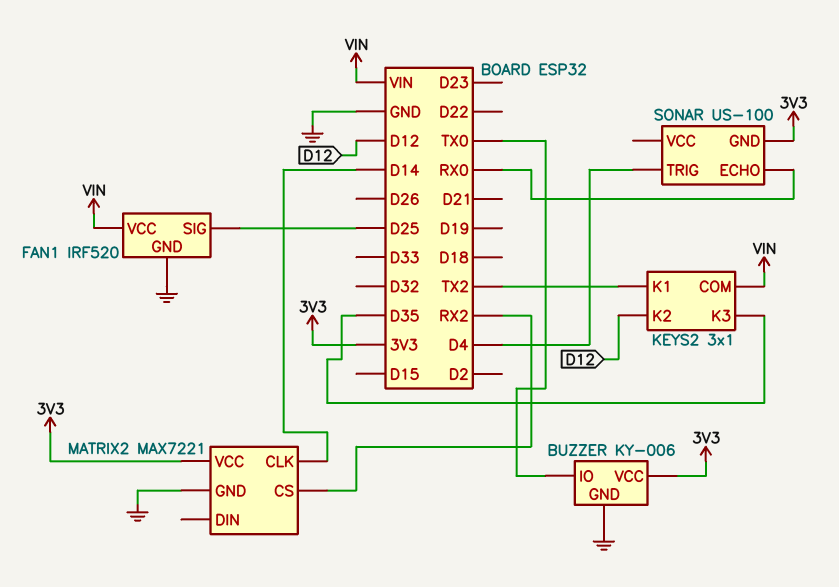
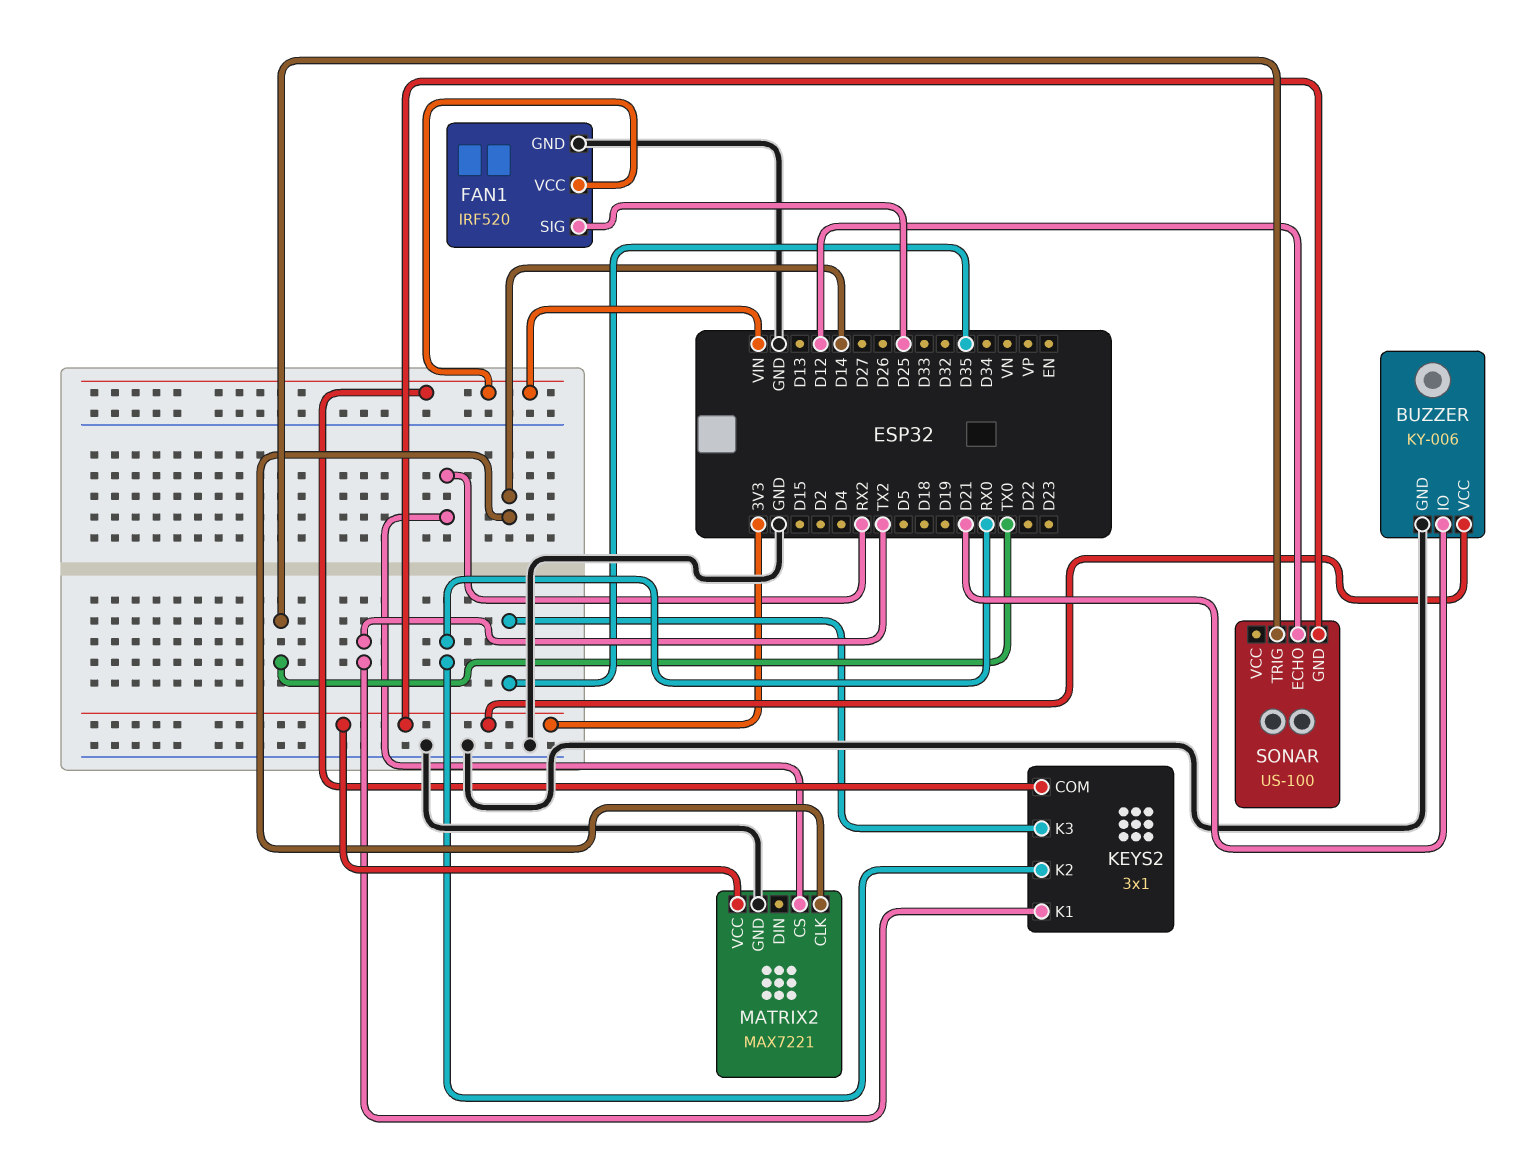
BUZZER pin IO: TX0 -> D21
KEYS2 pin K2: D12 -> RX0
SONAR pin ECHO: RX0 -> D12
SONAR pin TRIG: D4 -> TX0

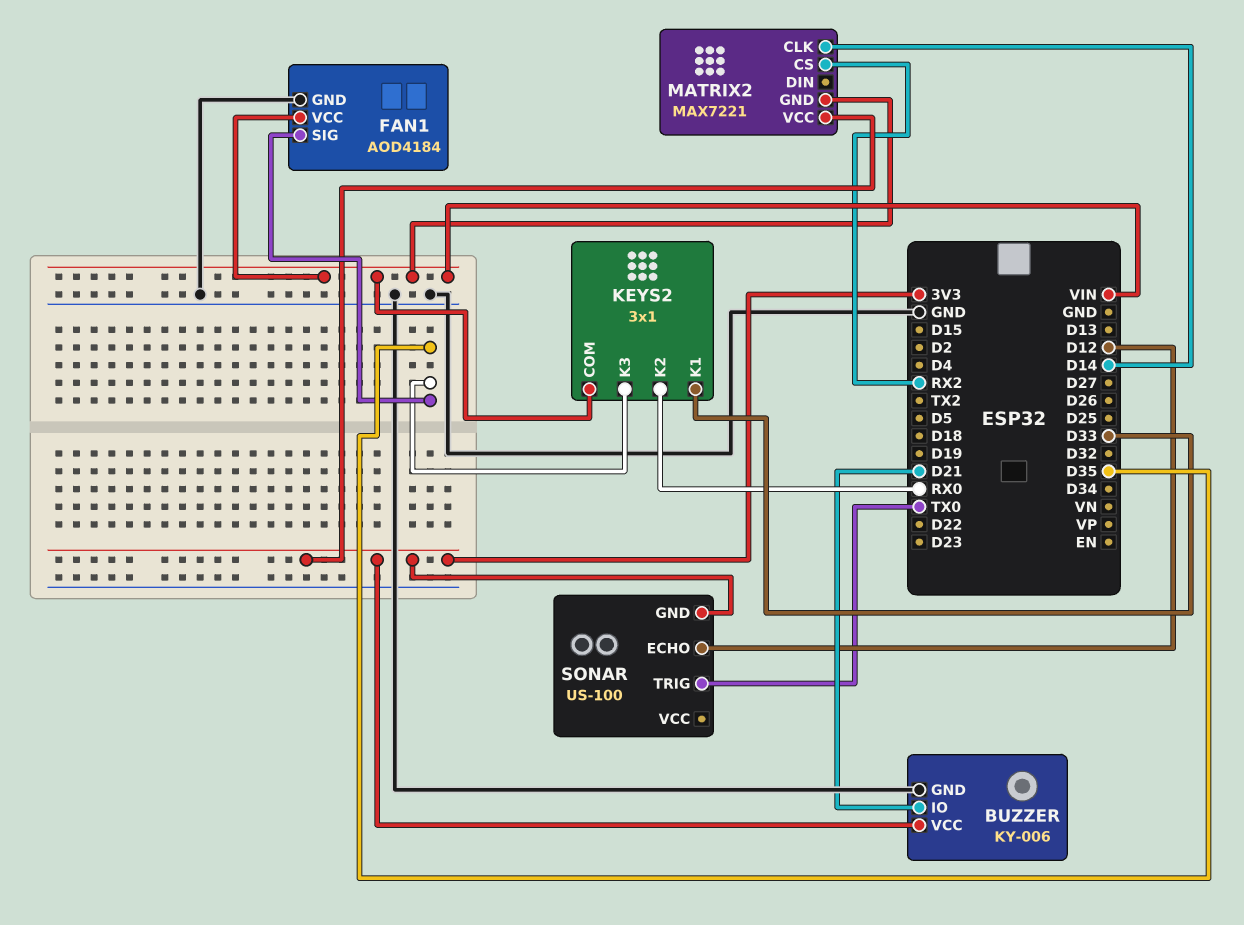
FAN1: IRF520 -> AOD4184
FAN1 pin SIG: D25 -> D35
KEYS2 pin K1: TX2 -> D33
MATRIX2 pin GND: GND -> VIN

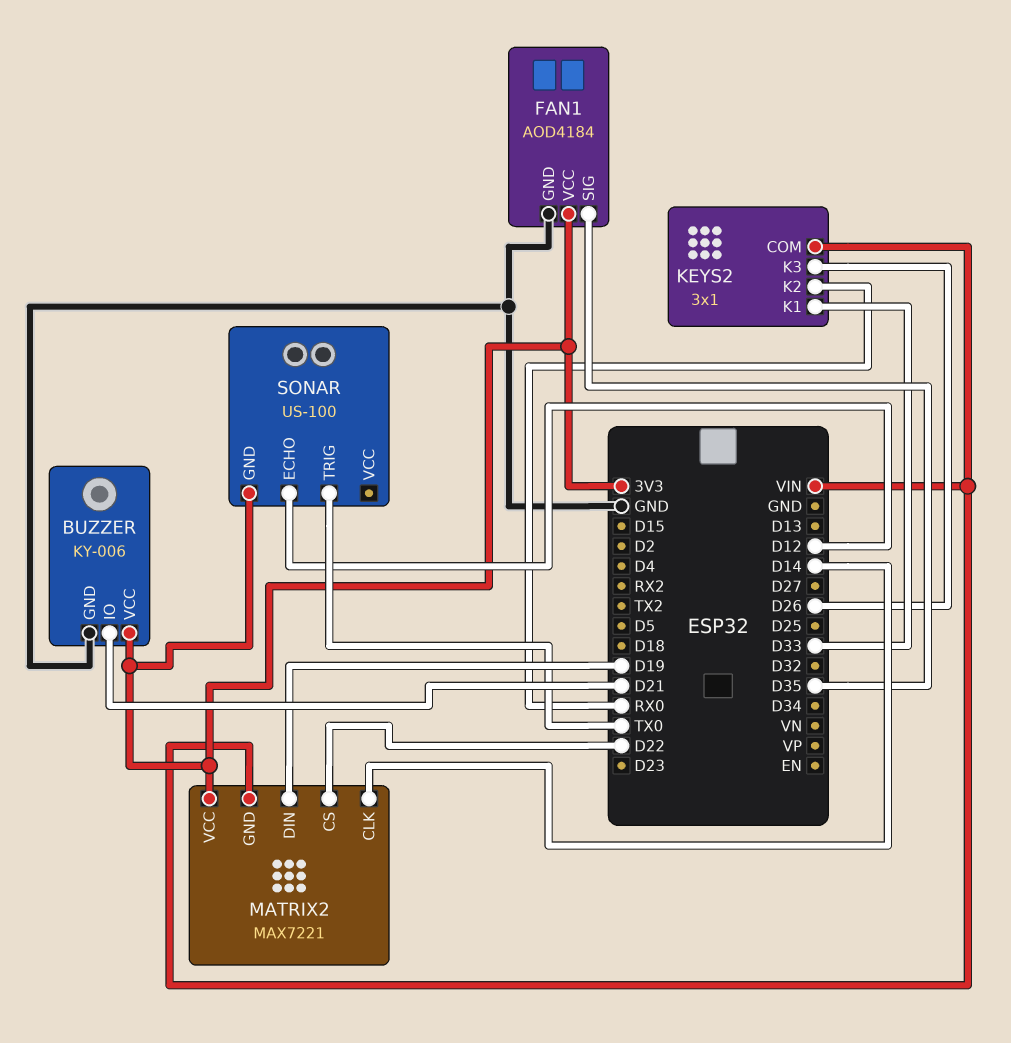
FAN1 pin VCC: VIN -> 3V3
KEYS2 pin K3: D35 -> D26
MATRIX2 pin CS: RX2 -> D22
MATRIX2 pin DIN: none -> D19

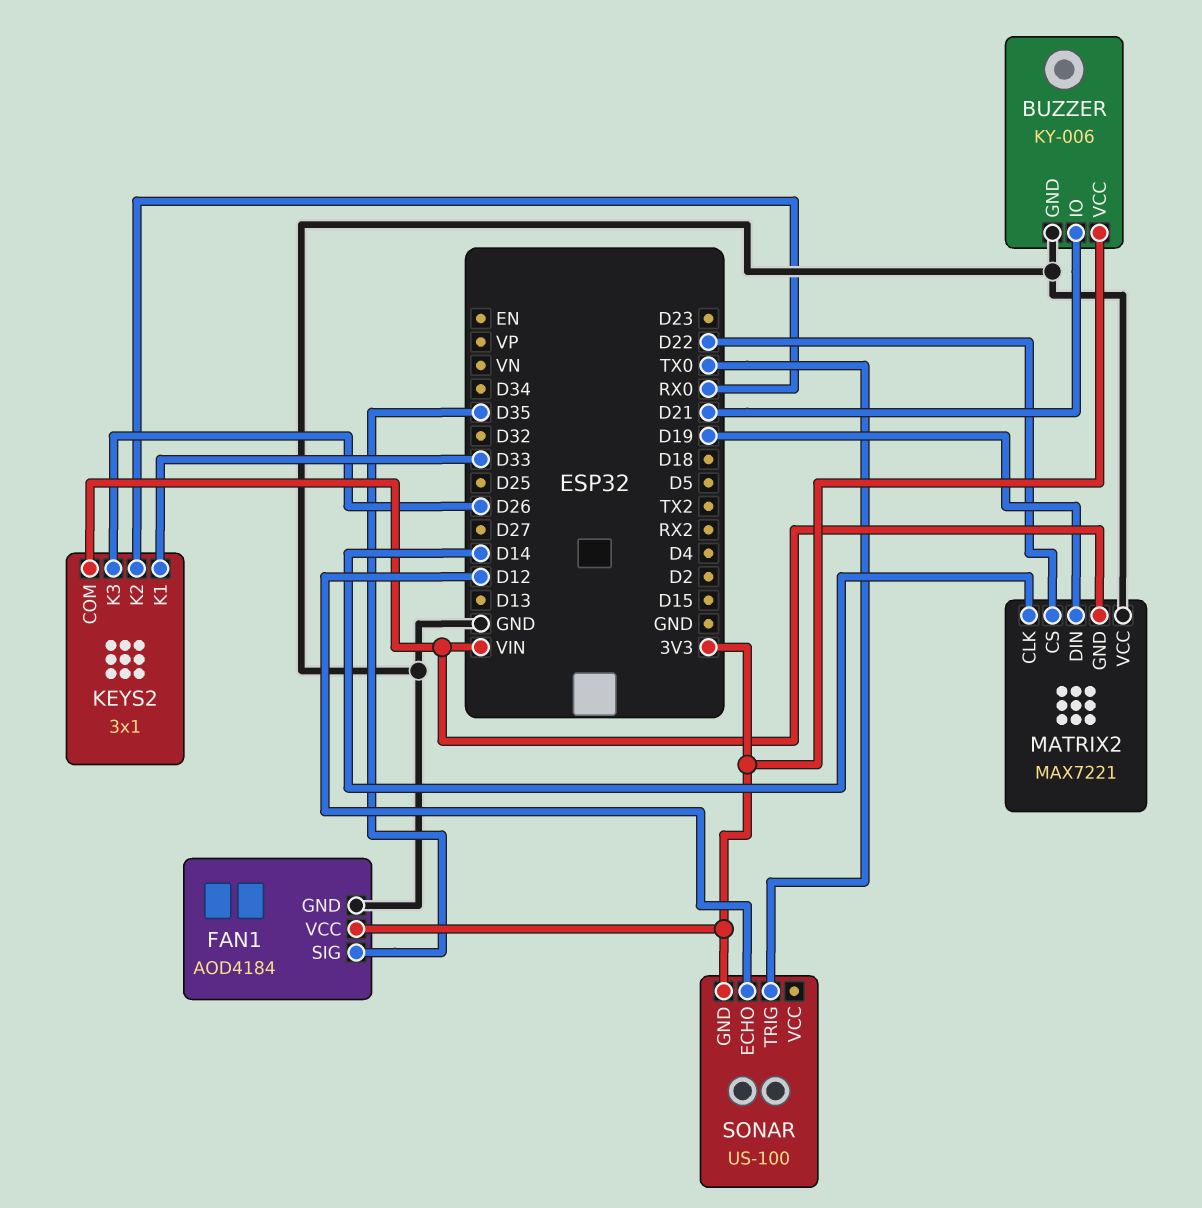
MATRIX2 pin VCC: 3V3 -> GND

